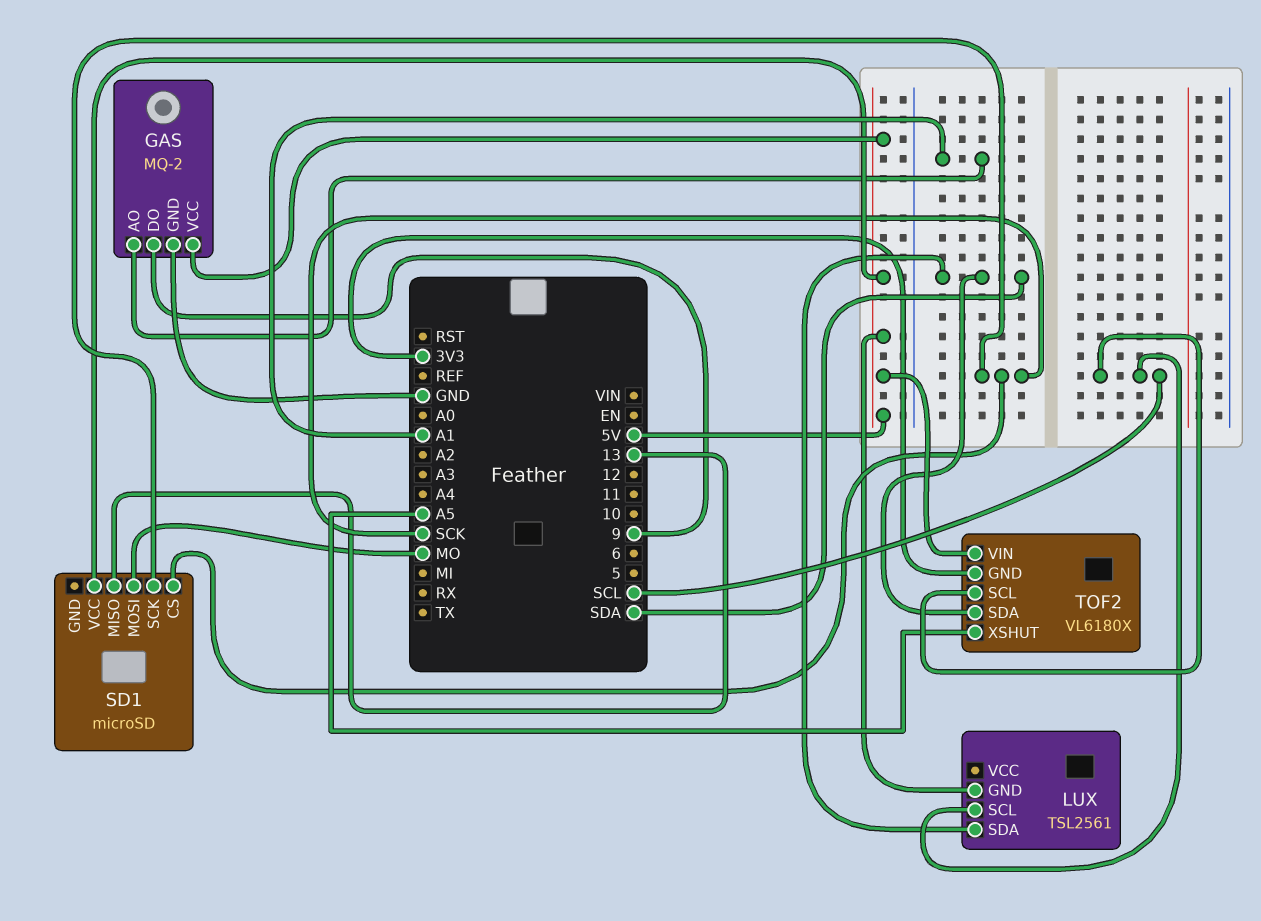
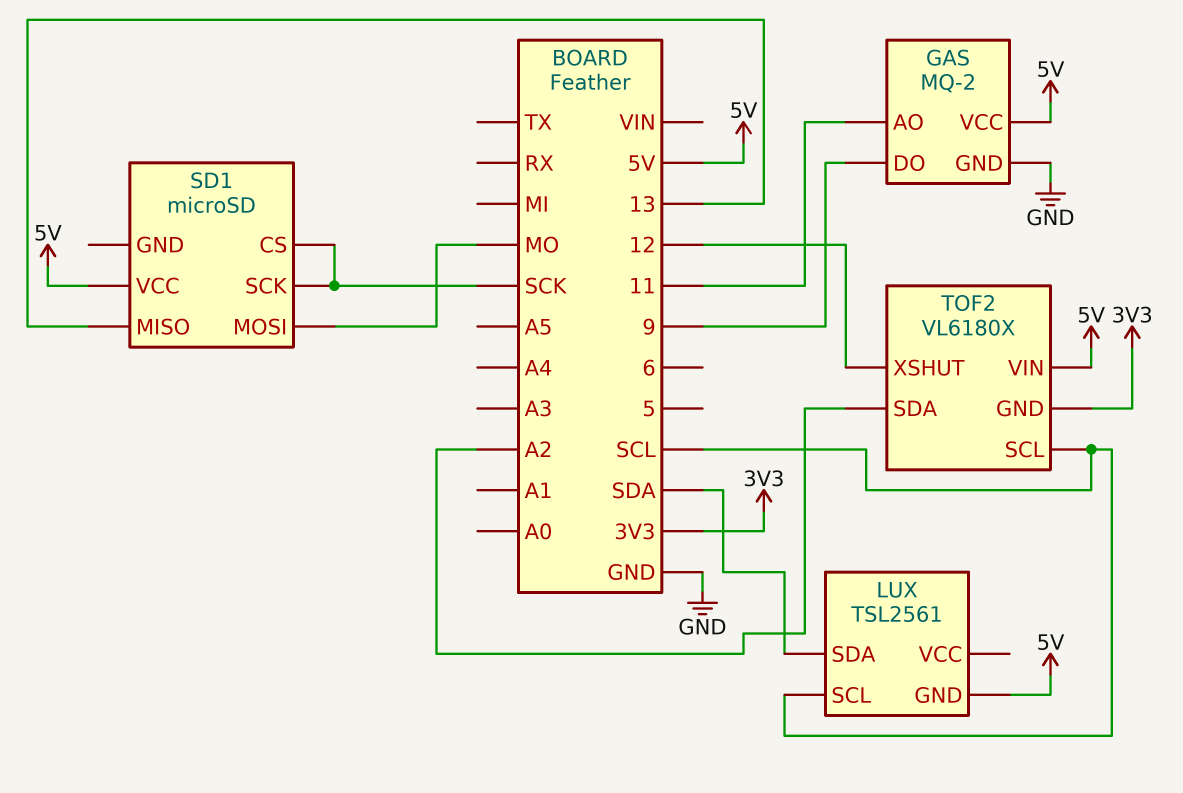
GAS pin AO: A1 -> 11
TOF2 pin SDA: SDA -> A2
TOF2 pin XSHUT: A5 -> 12

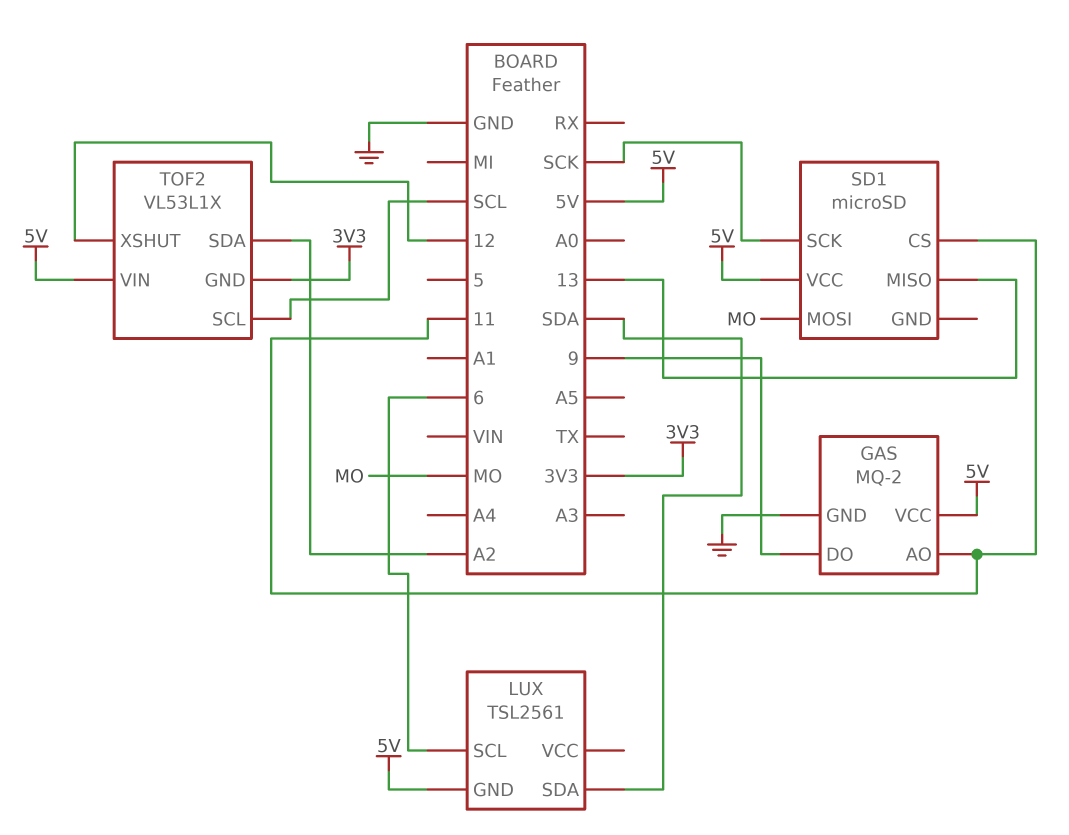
LUX pin SCL: SCL -> 6
SD1 pin CS: SCK -> 11
TOF2: VL6180X -> VL53L1X

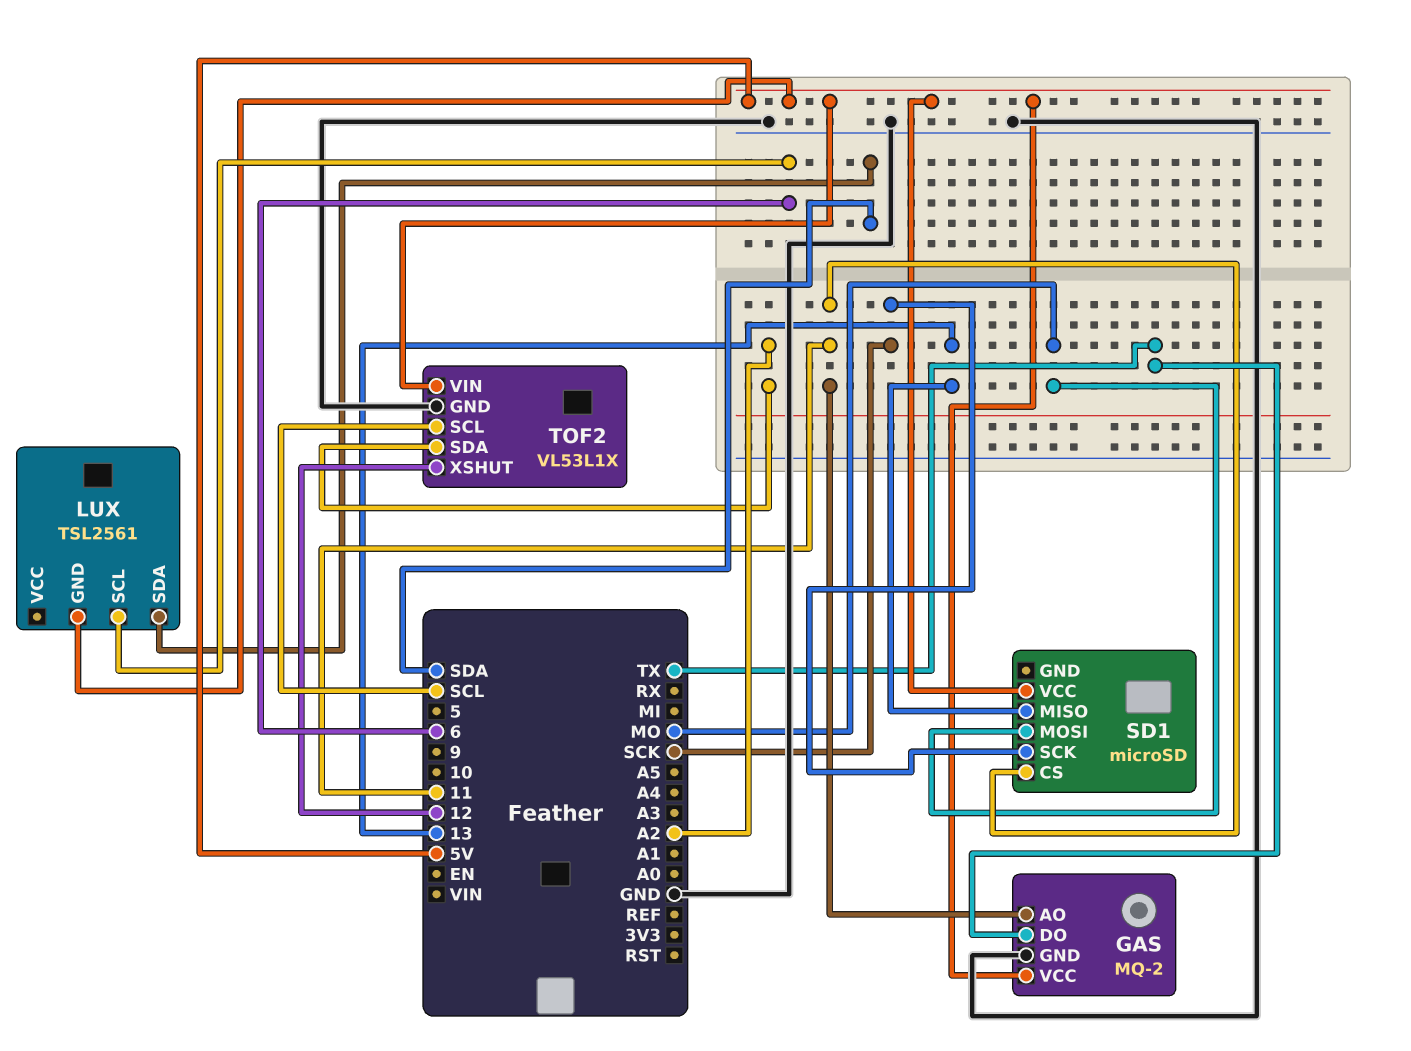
GAS pin DO: 9 -> TX
TOF2 pin GND: 3V3 -> GND

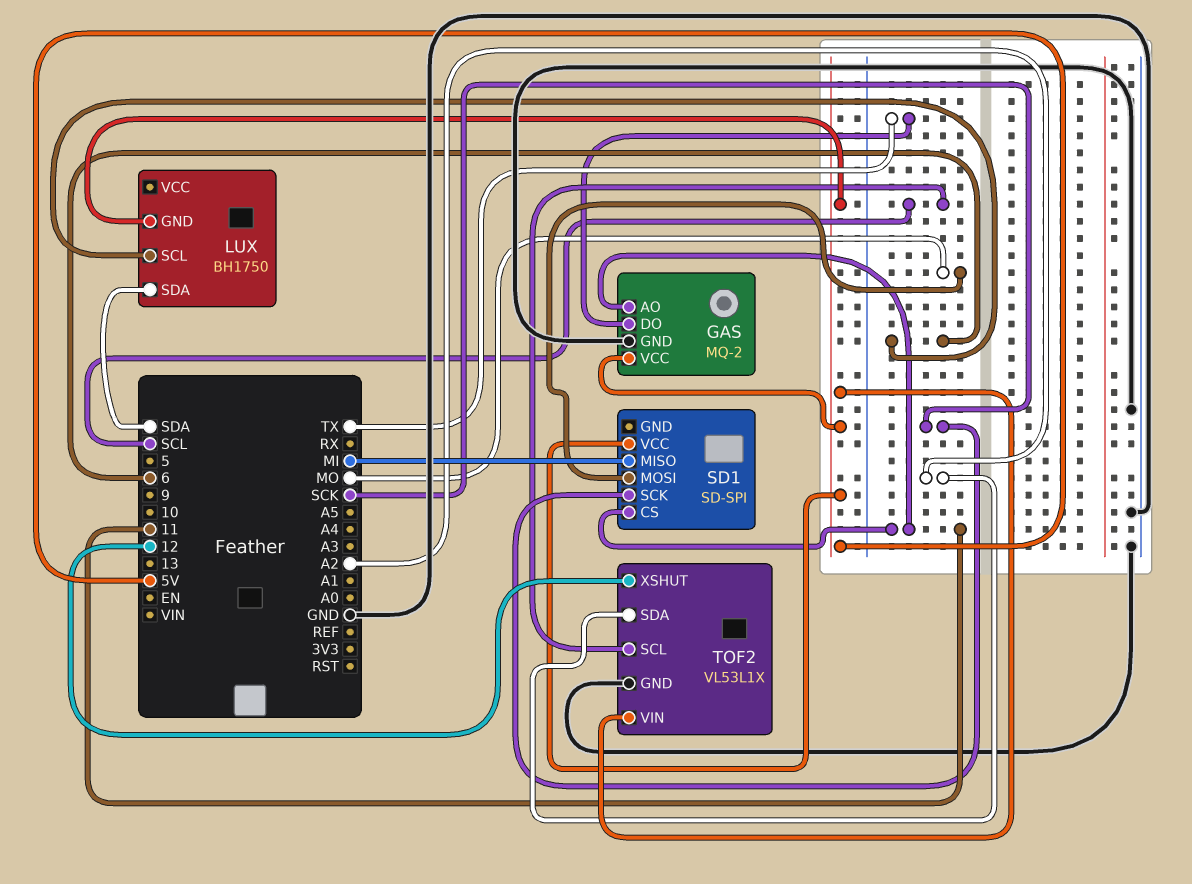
LUX: TSL2561 -> BH1750
SD1: microSD -> SD-SPI
SD1 pin MISO: 13 -> MI

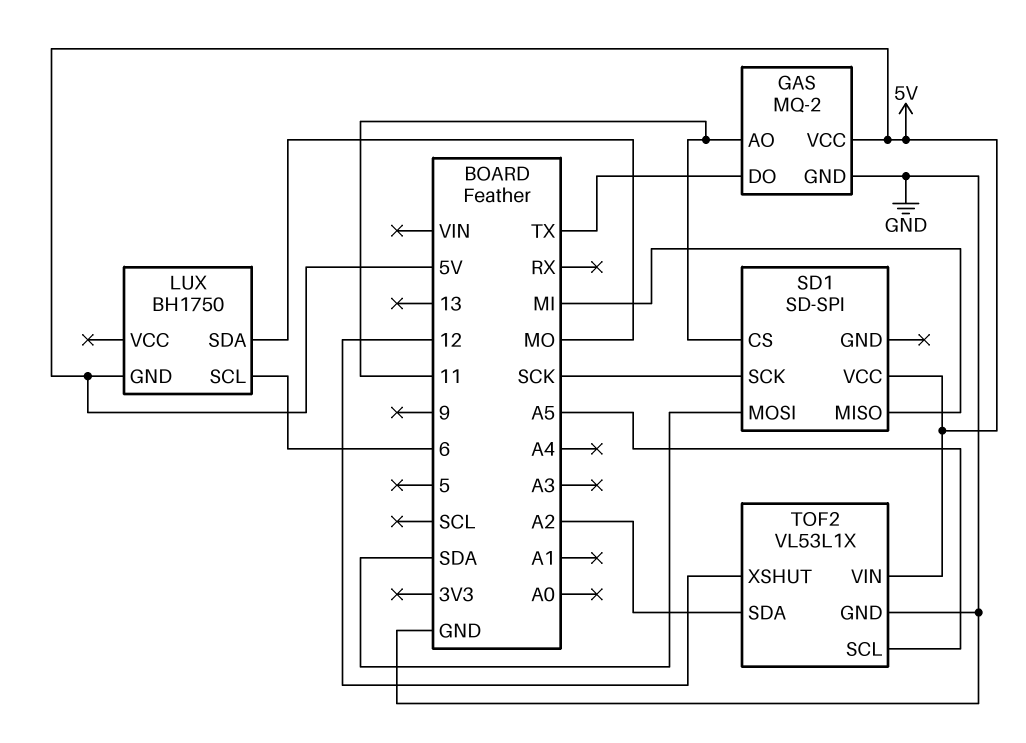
LUX pin SDA: SDA -> MO
SD1 pin MOSI: MO -> SDA
TOF2 pin SCL: SCL -> A5

